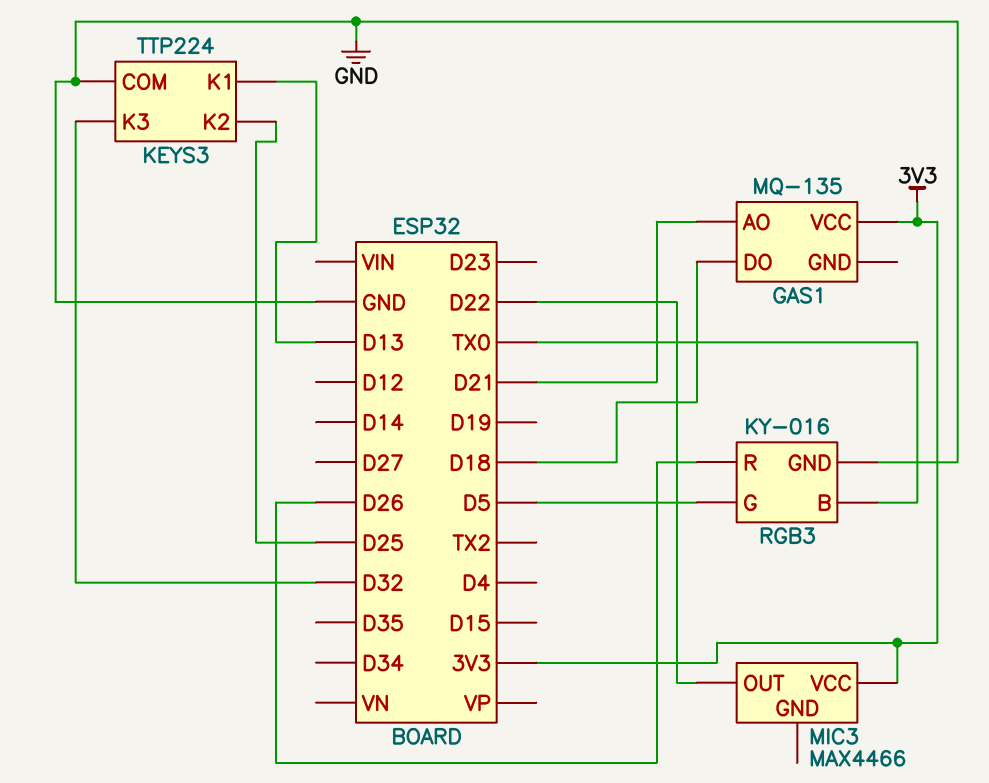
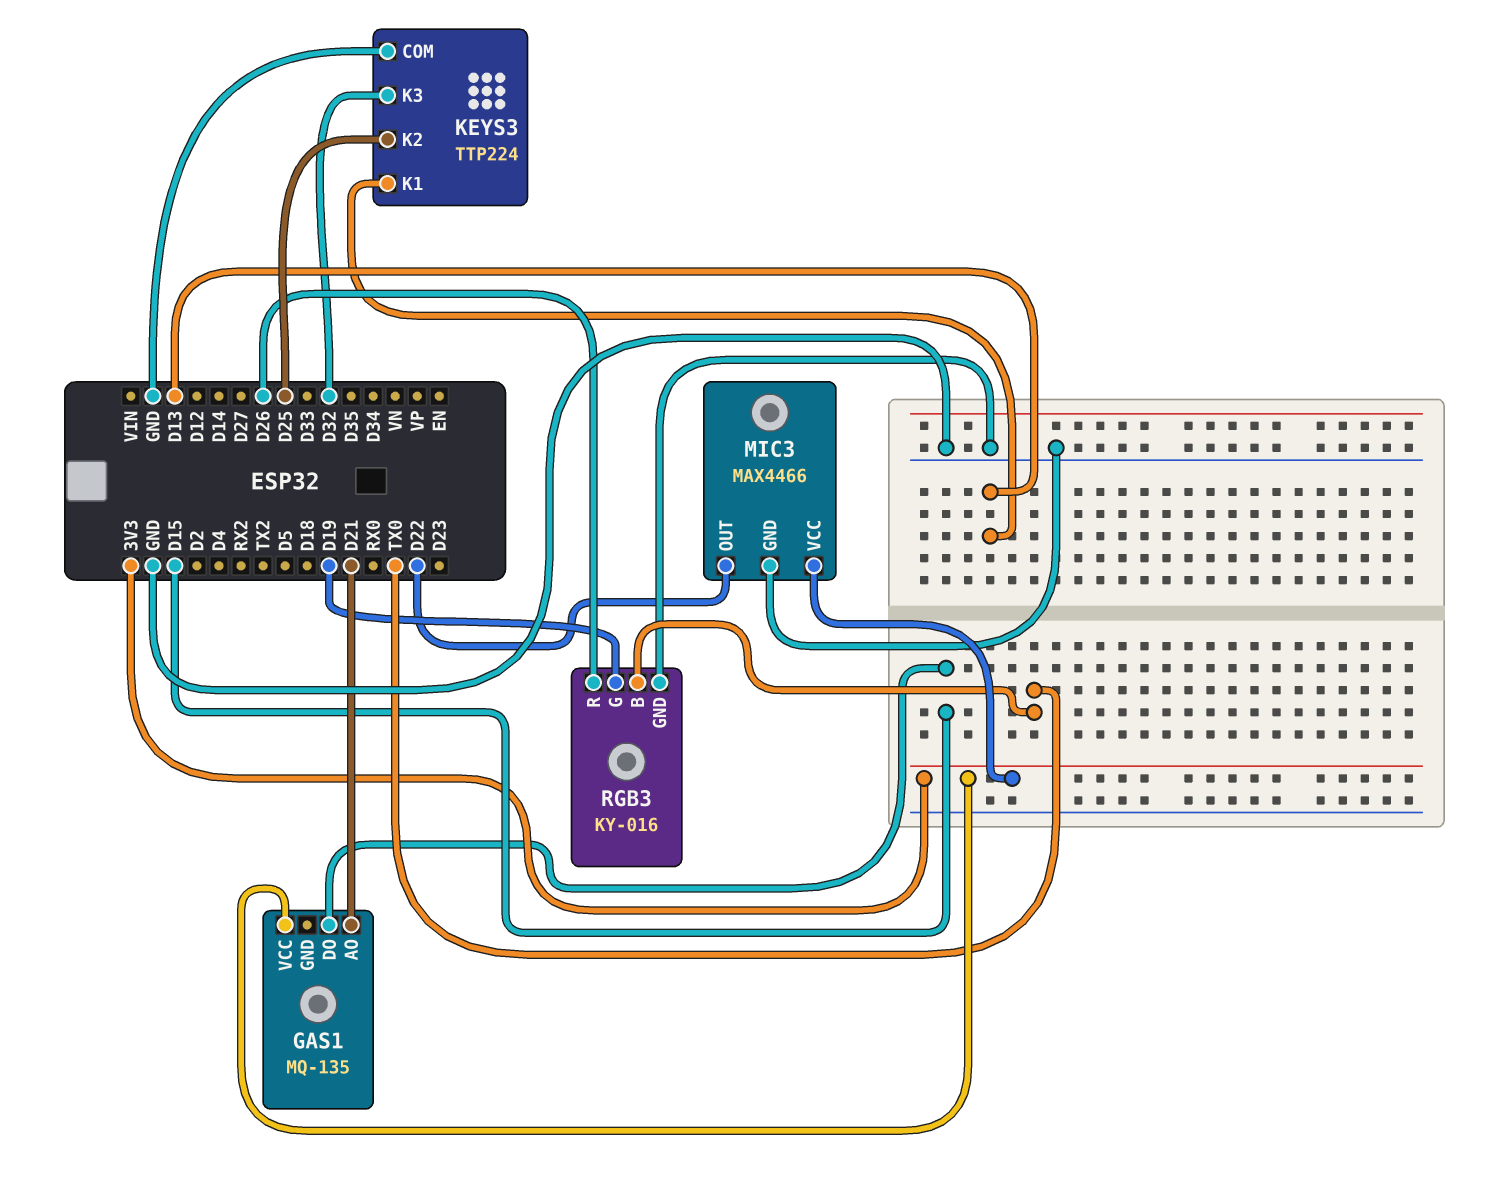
GAS1 pin DO: D18 -> D15
MIC3 pin GND: none -> GND
RGB3 pin G: D5 -> D19

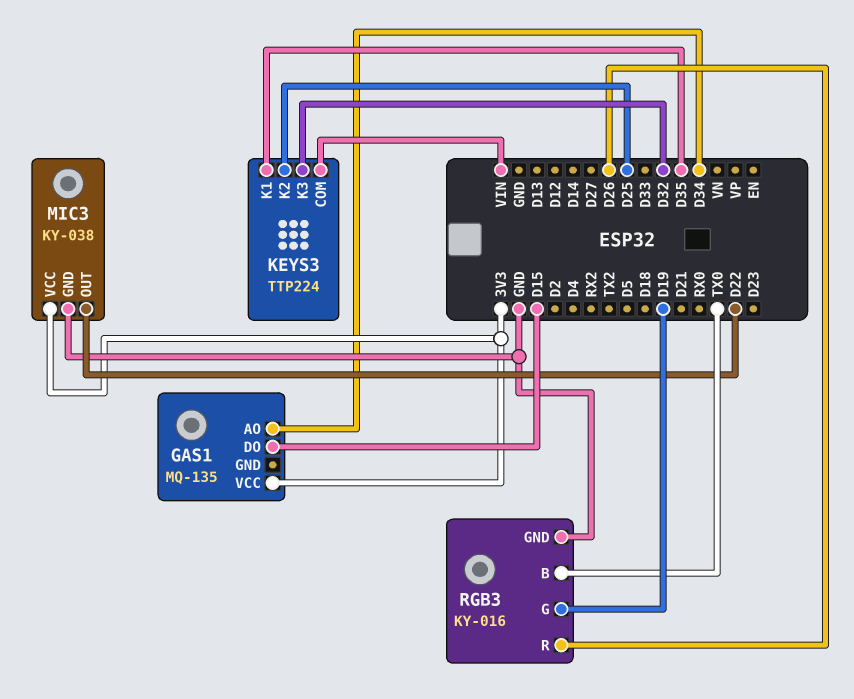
GAS1 pin AO: D21 -> D34
KEYS3 pin COM: GND -> VIN
KEYS3 pin K1: D13 -> D35
MIC3: MAX4466 -> KY-038

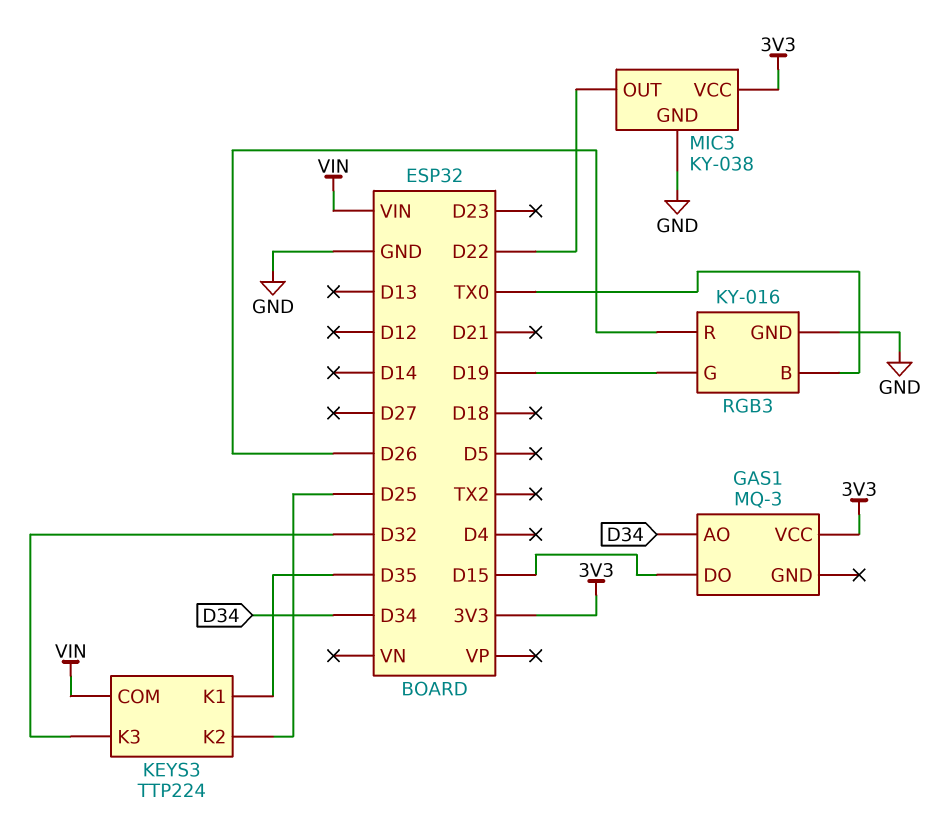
GAS1: MQ-135 -> MQ-3

